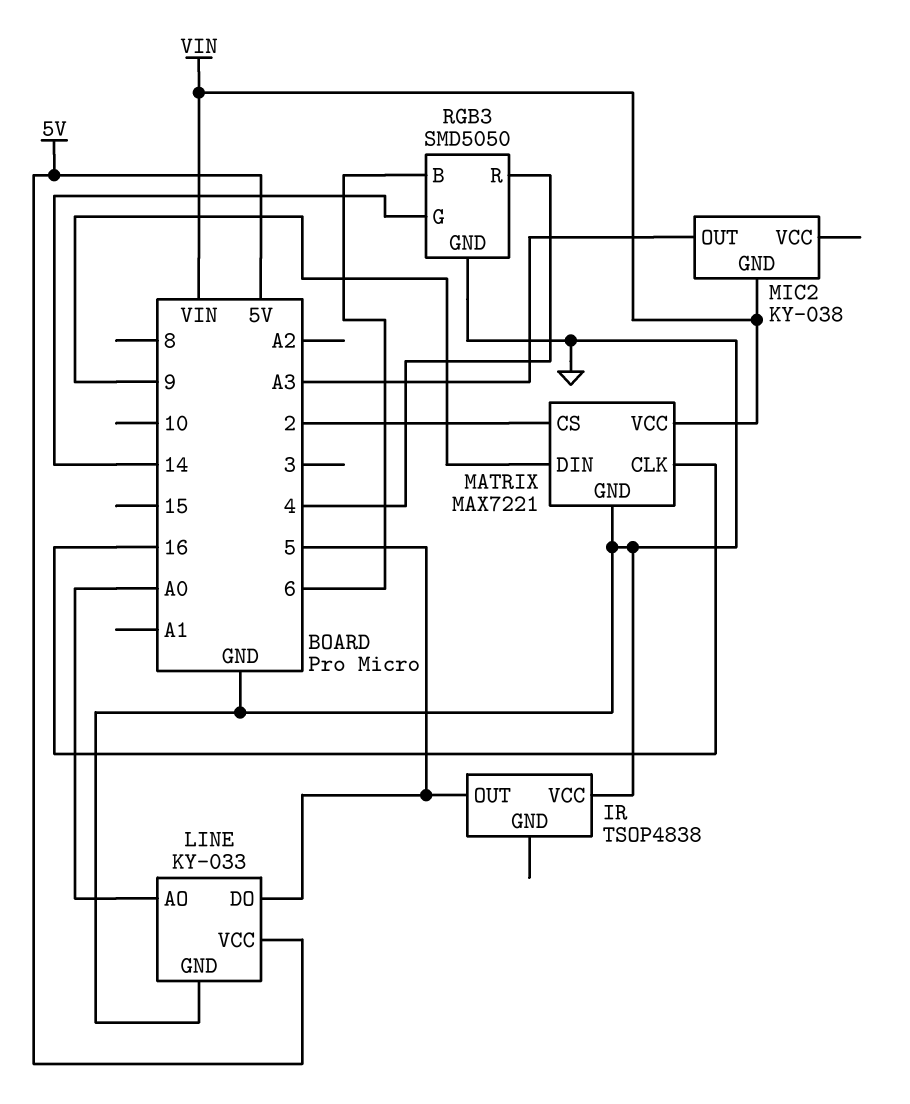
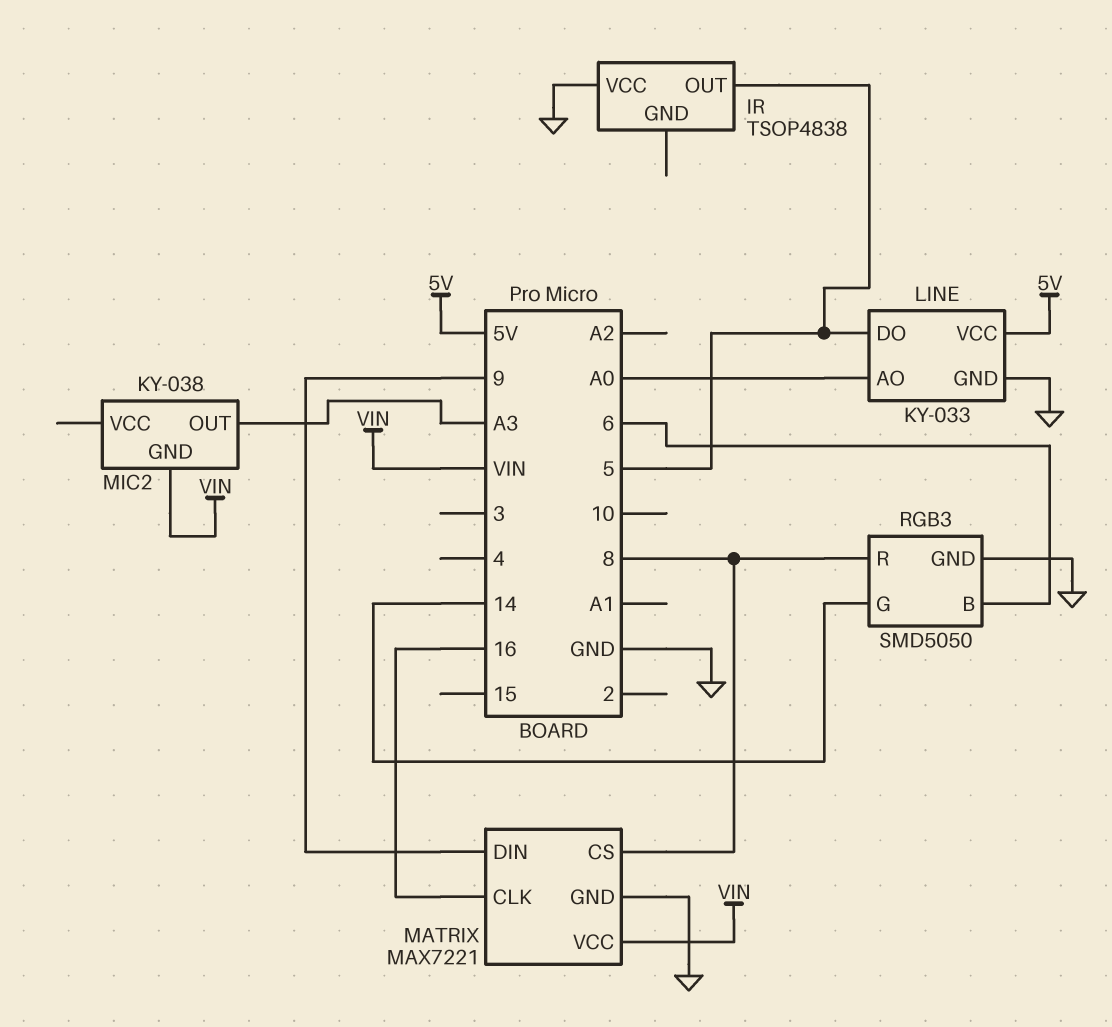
MATRIX pin CS: 2 -> 8
RGB3 pin R: 4 -> 8

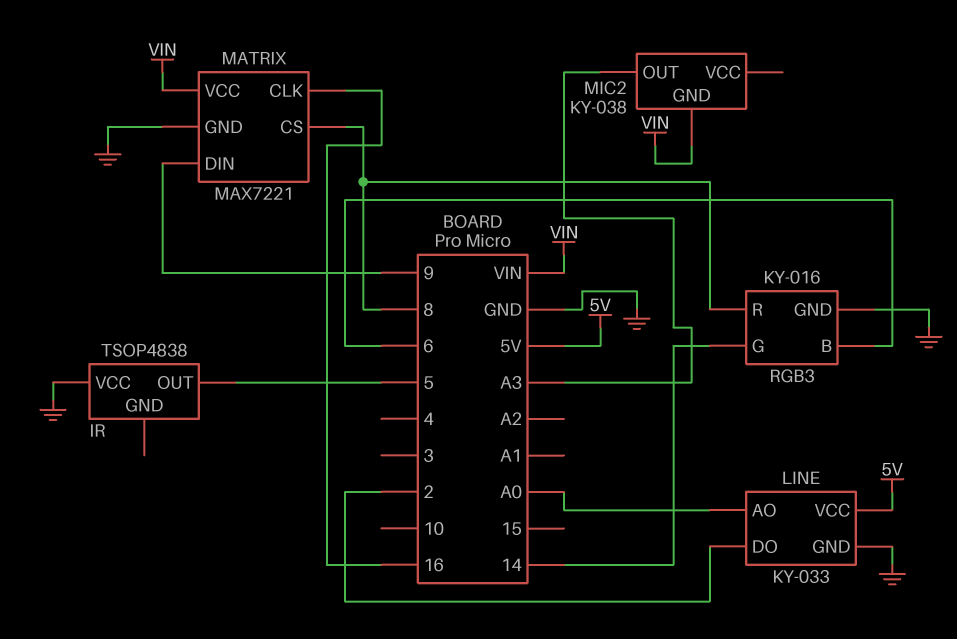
LINE pin DO: 5 -> 2
RGB3: SMD5050 -> KY-016

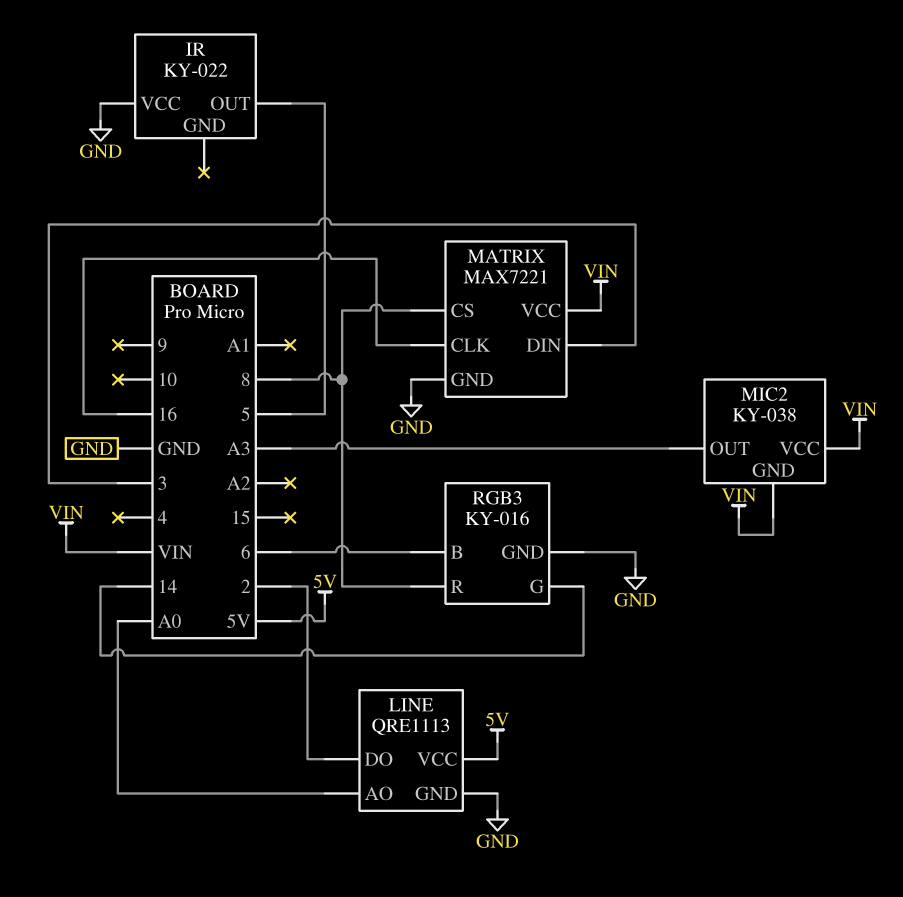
IR: TSOP4838 -> KY-022
LINE: KY-033 -> QRE1113
MATRIX pin DIN: 9 -> 3
MIC2 pin VCC: none -> VIN

